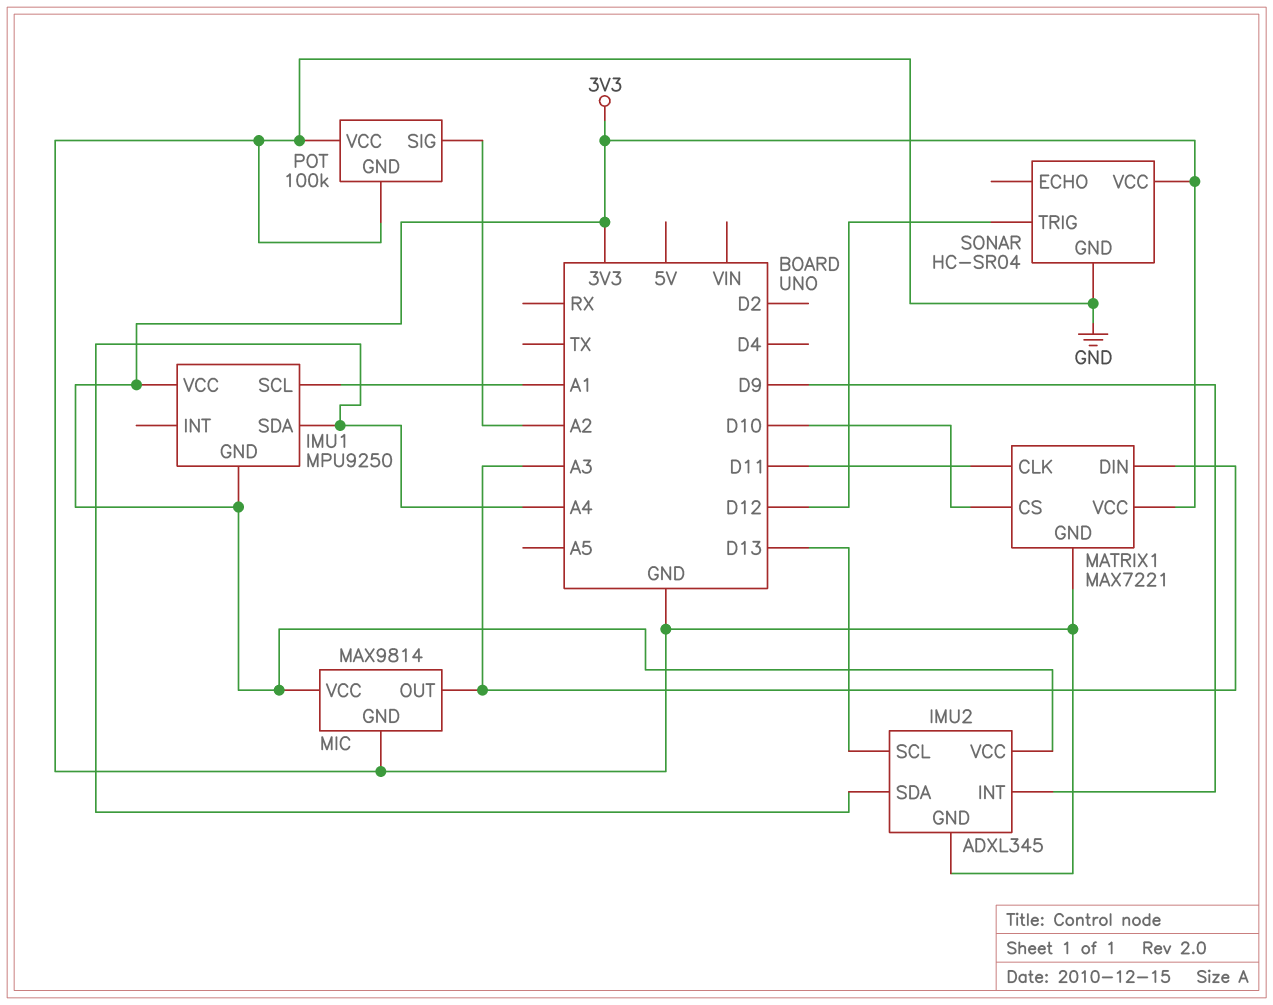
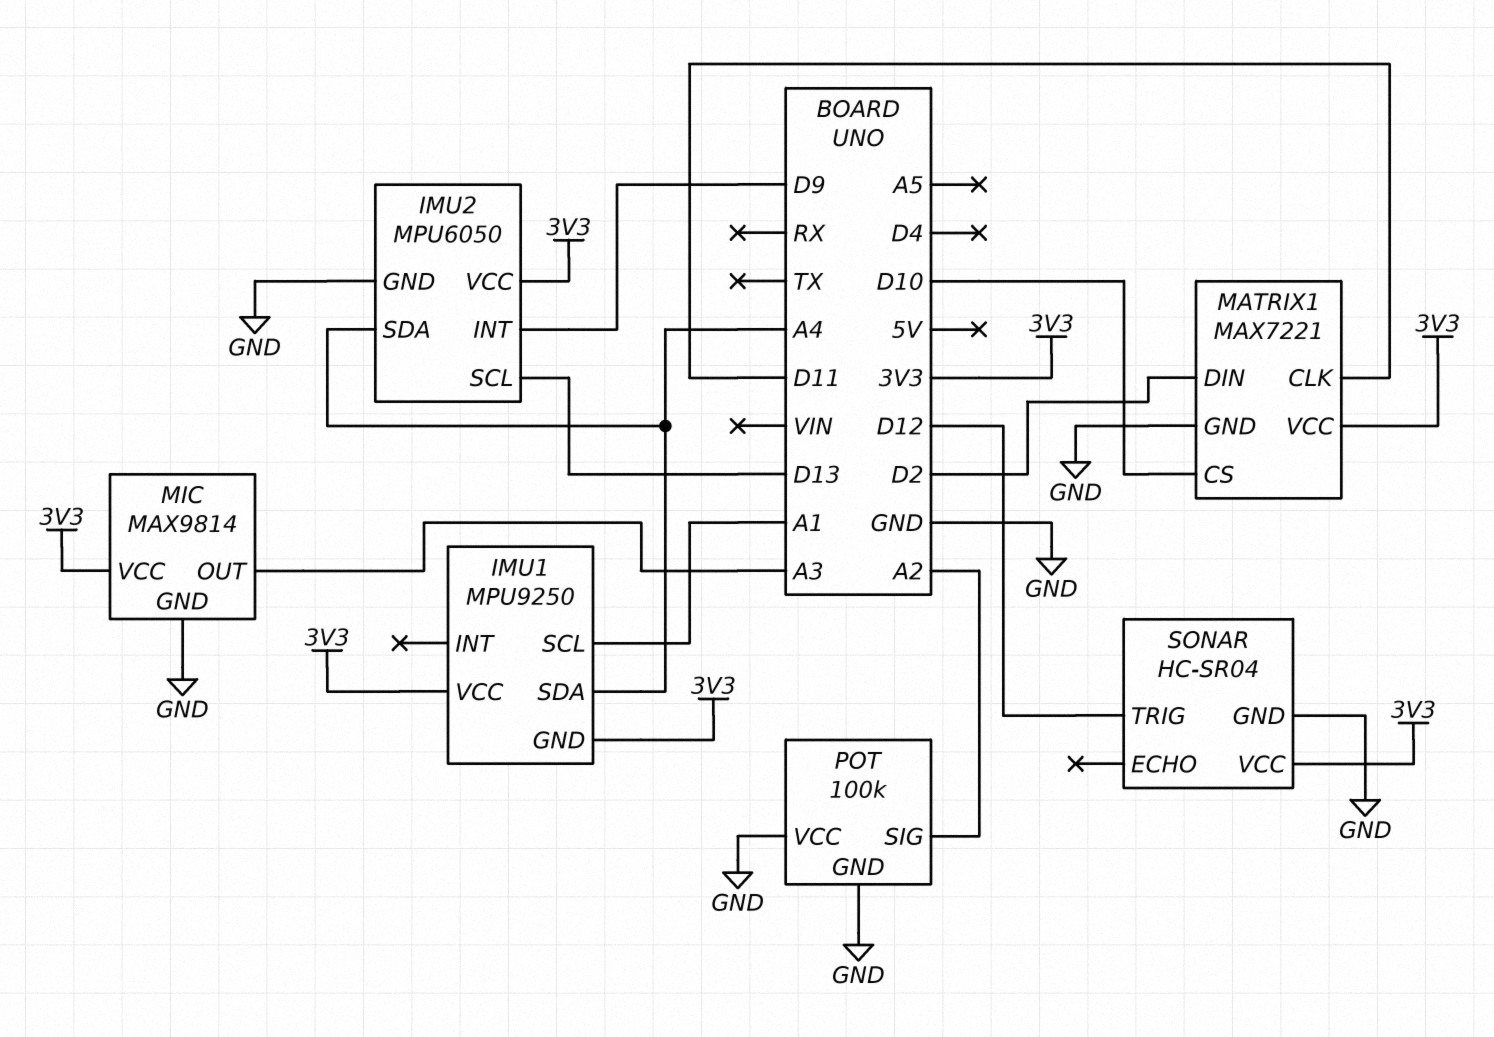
IMU2: ADXL345 -> MPU6050
MATRIX1 pin DIN: A3 -> D2

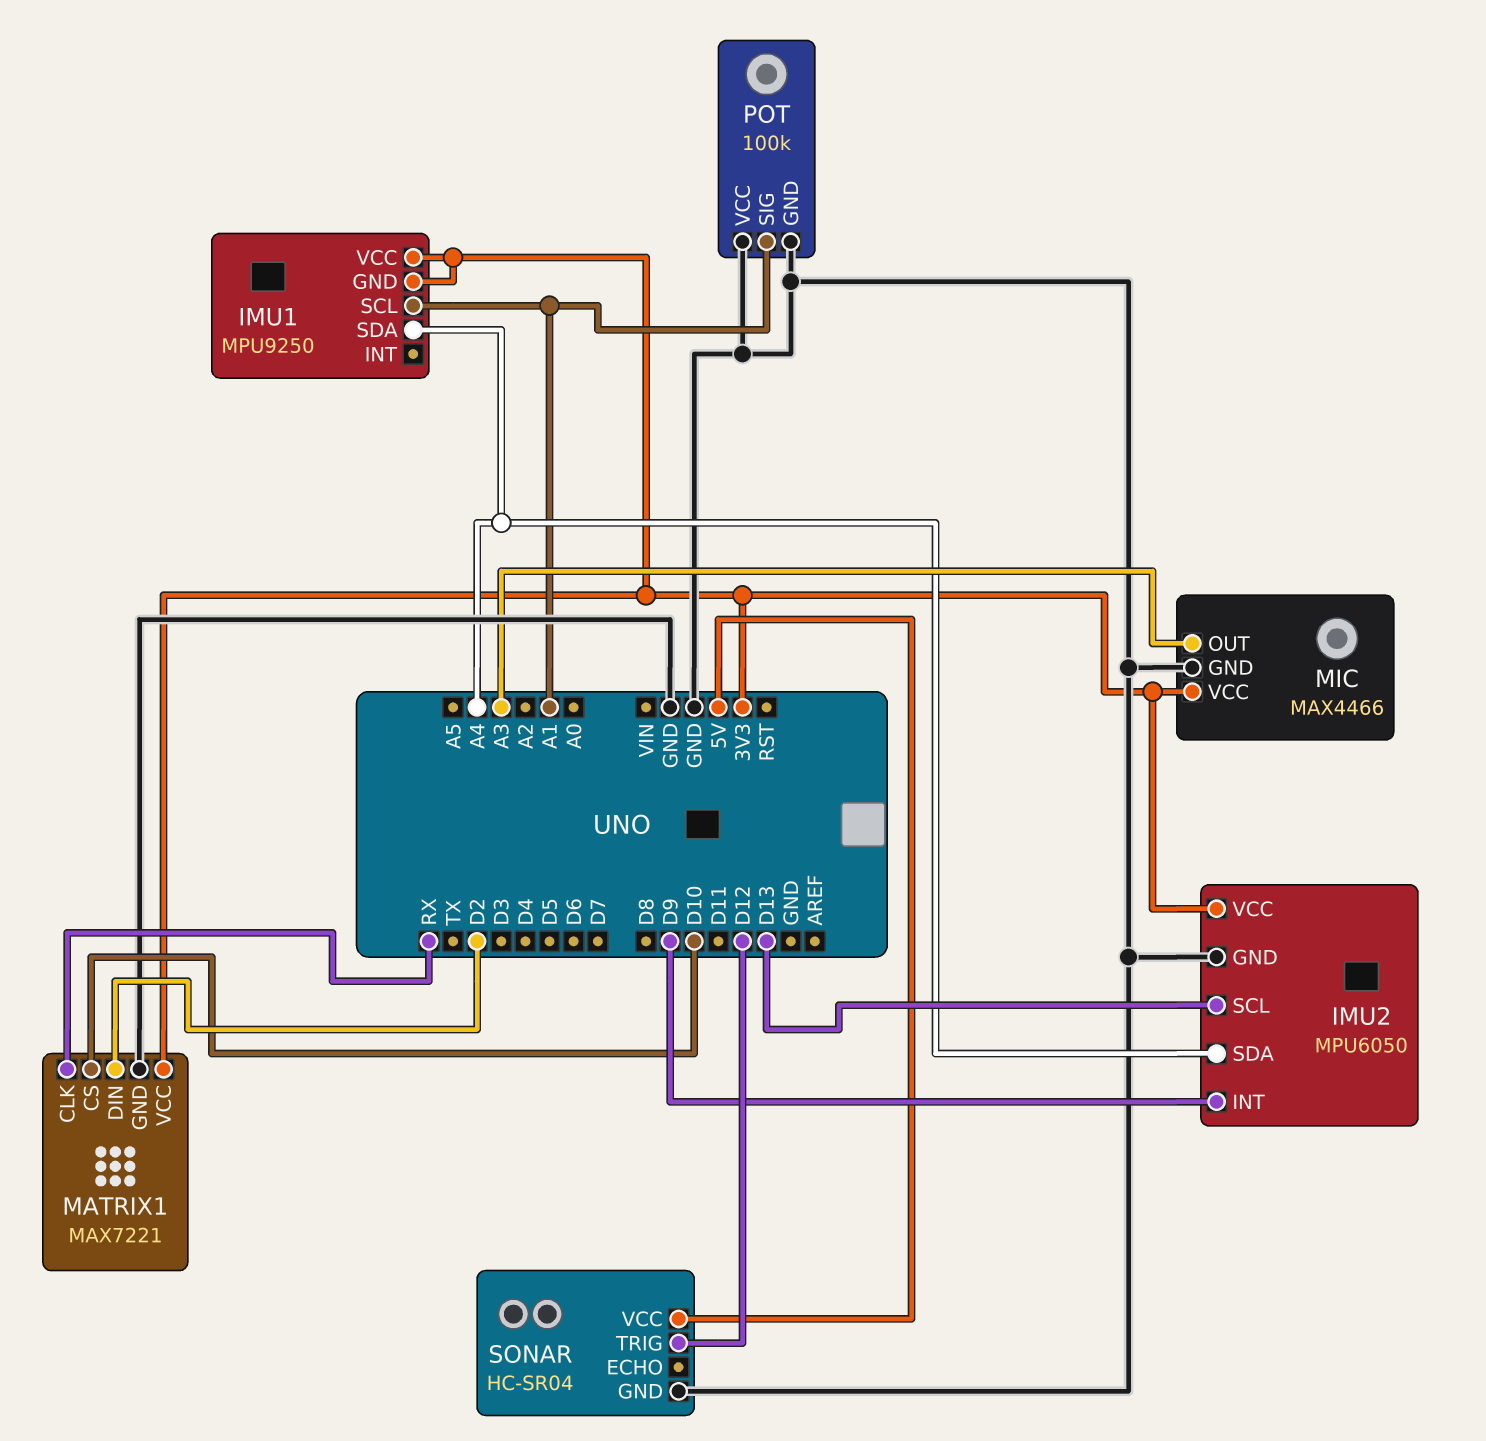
MATRIX1 pin CLK: D11 -> RX
MIC: MAX9814 -> MAX4466
POT pin SIG: A2 -> A1
SONAR pin VCC: 3V3 -> 5V

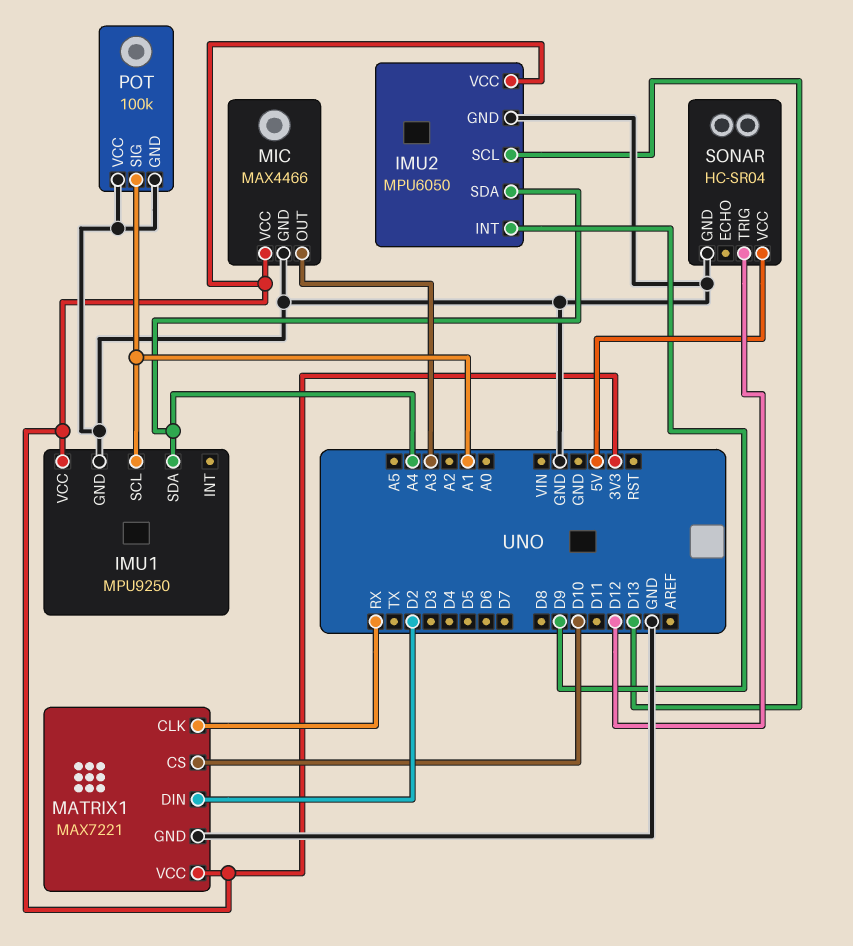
IMU1 pin GND: 3V3 -> GND

